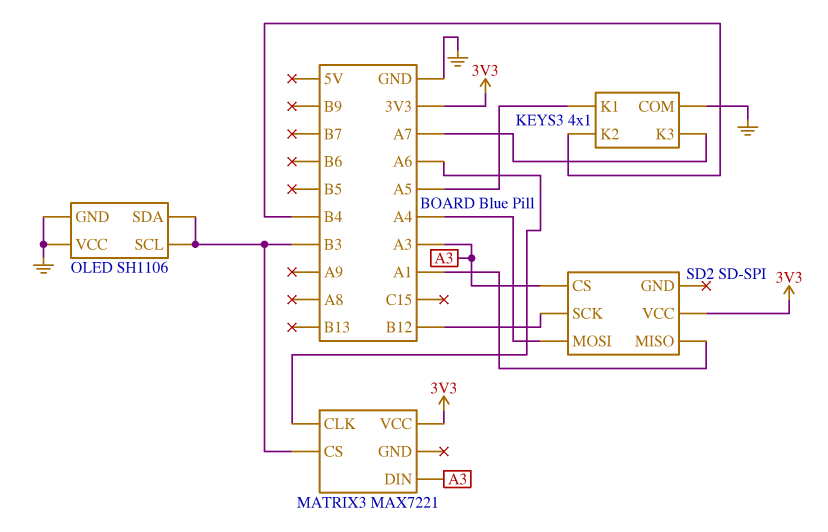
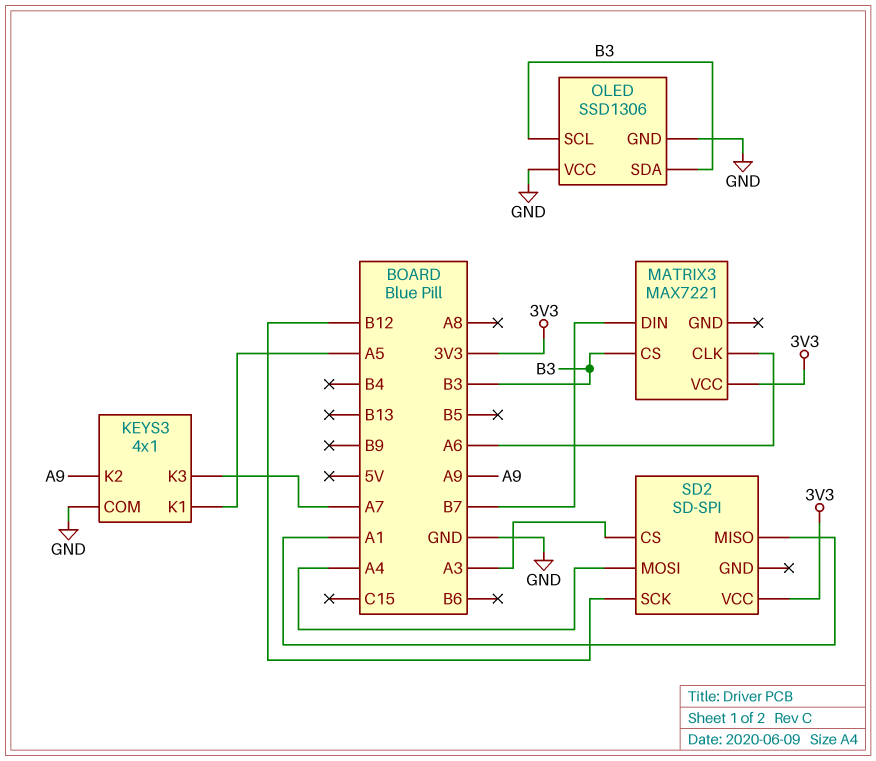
KEYS3 pin K2: B4 -> A9
MATRIX3 pin DIN: A3 -> B7
OLED: SH1106 -> SSD1306

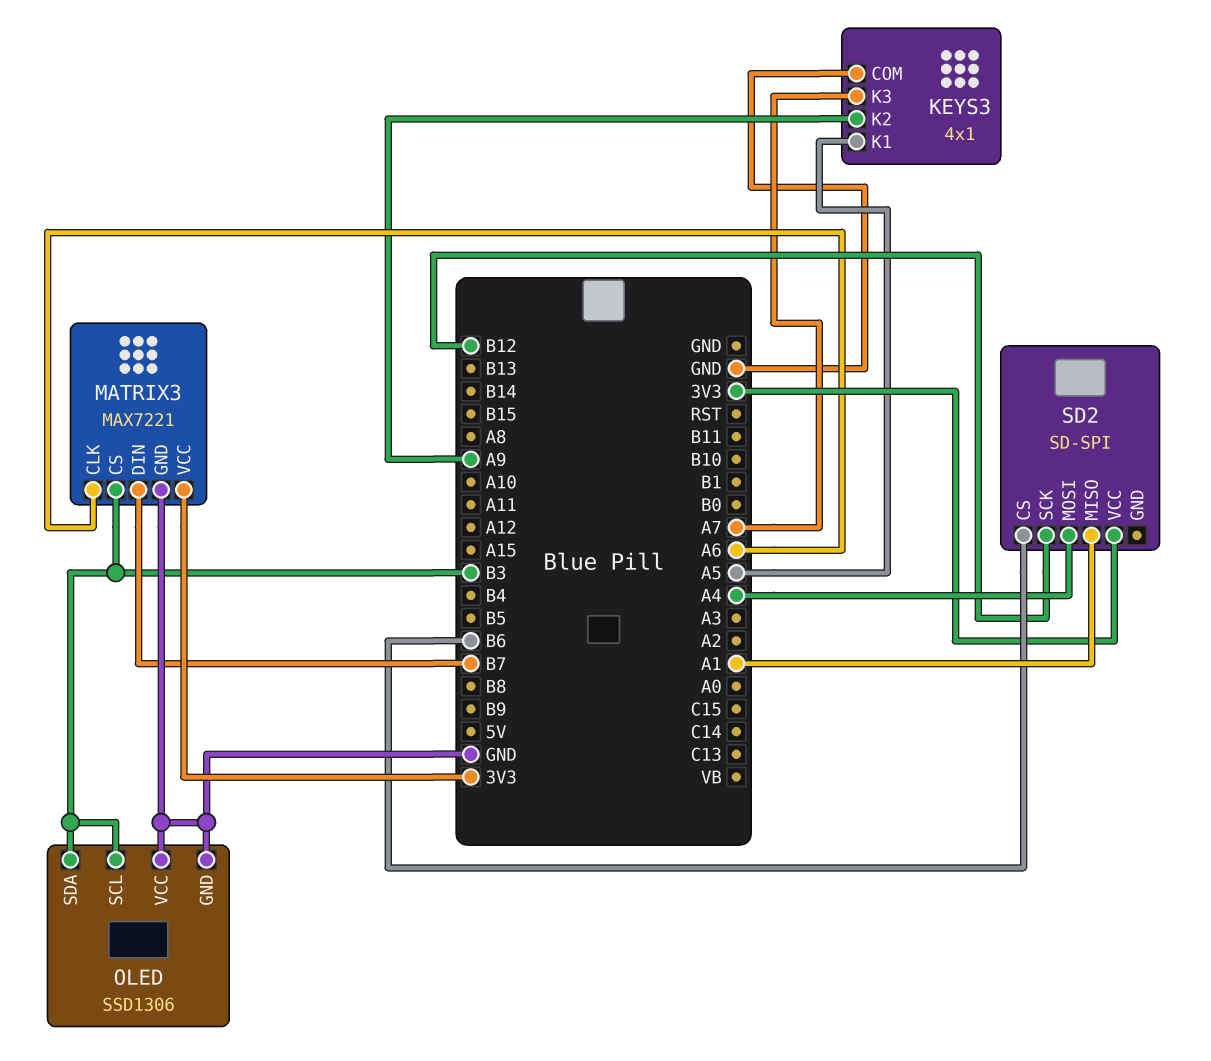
MATRIX3 pin GND: none -> GND
SD2 pin CS: A3 -> B6

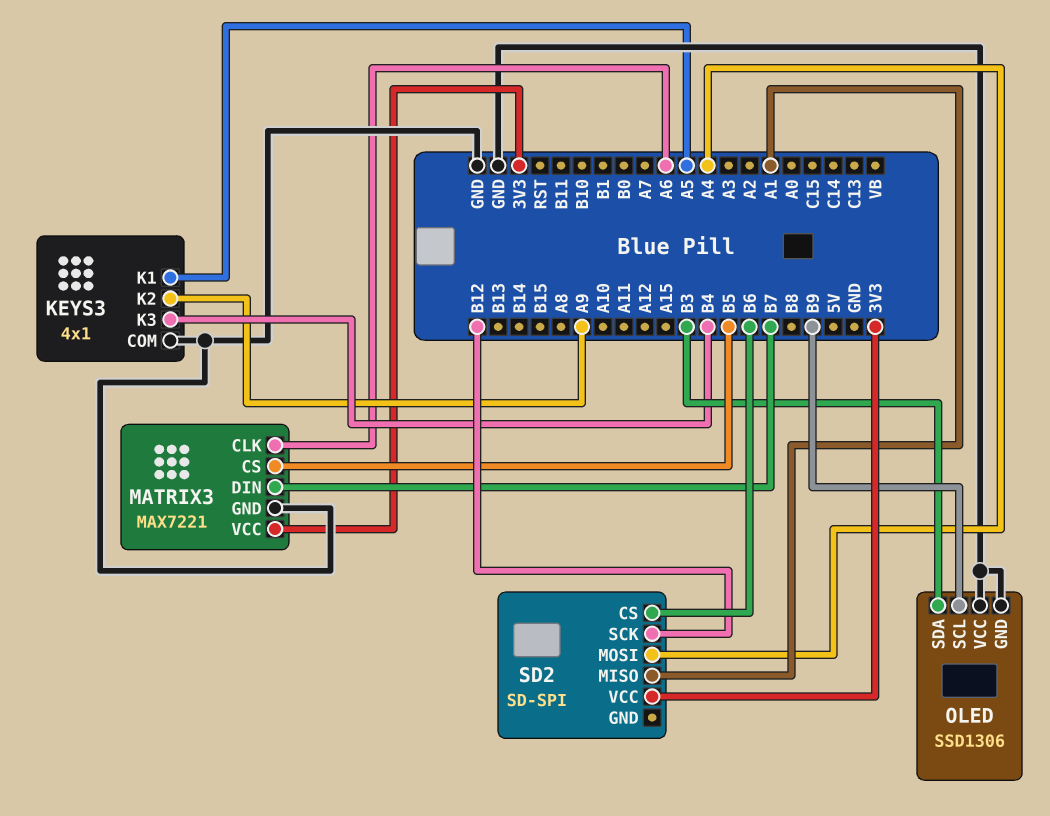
KEYS3 pin K3: A7 -> B4
MATRIX3 pin CS: B3 -> B5
OLED pin SCL: B3 -> B9

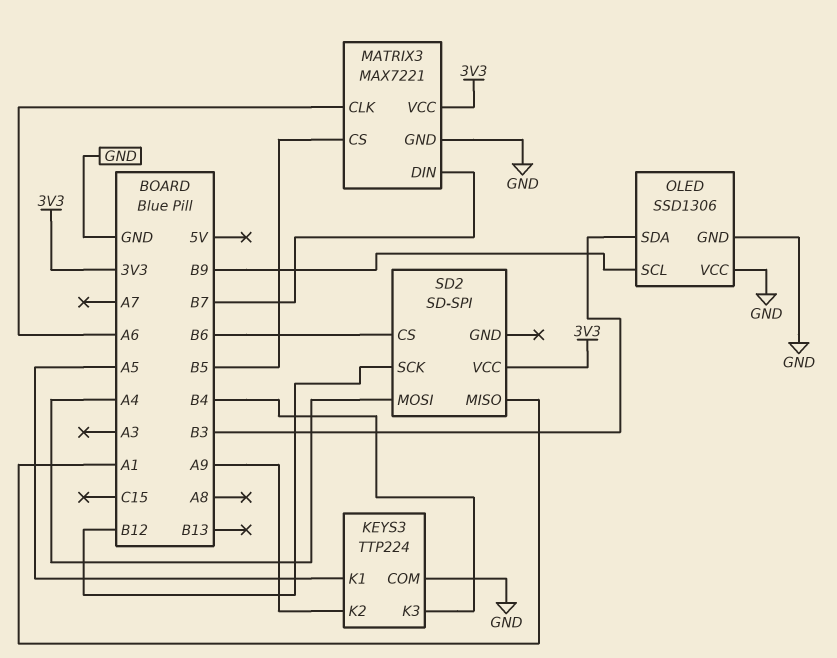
KEYS3: 4x1 -> TTP224

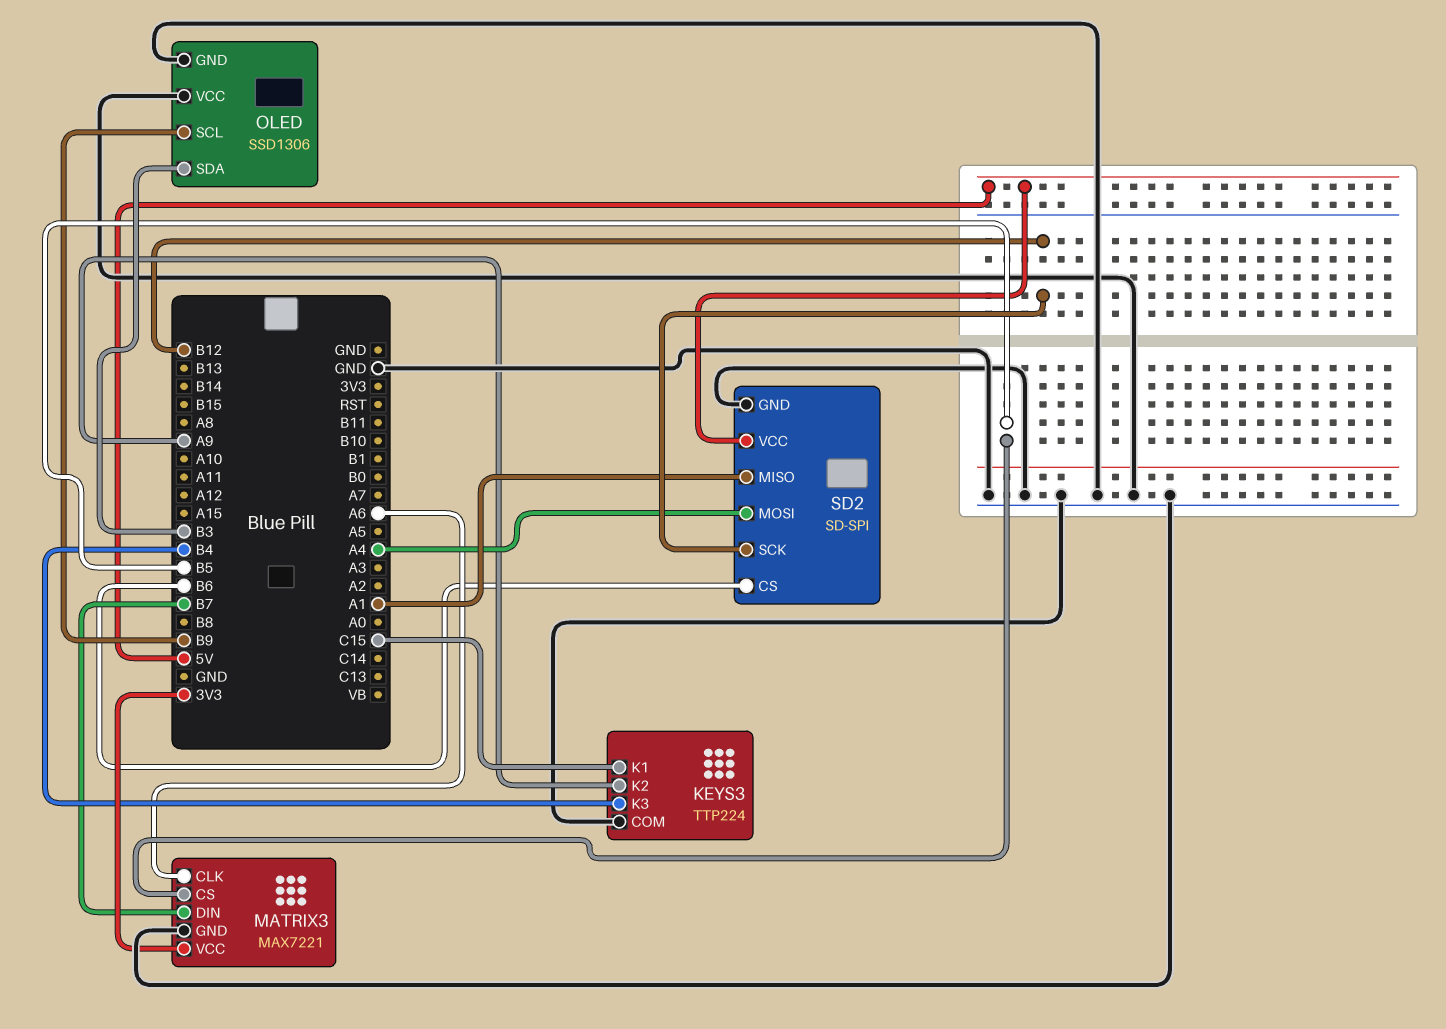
KEYS3 pin K1: A5 -> C15
SD2 pin GND: none -> GND
SD2 pin VCC: 3V3 -> 5V

